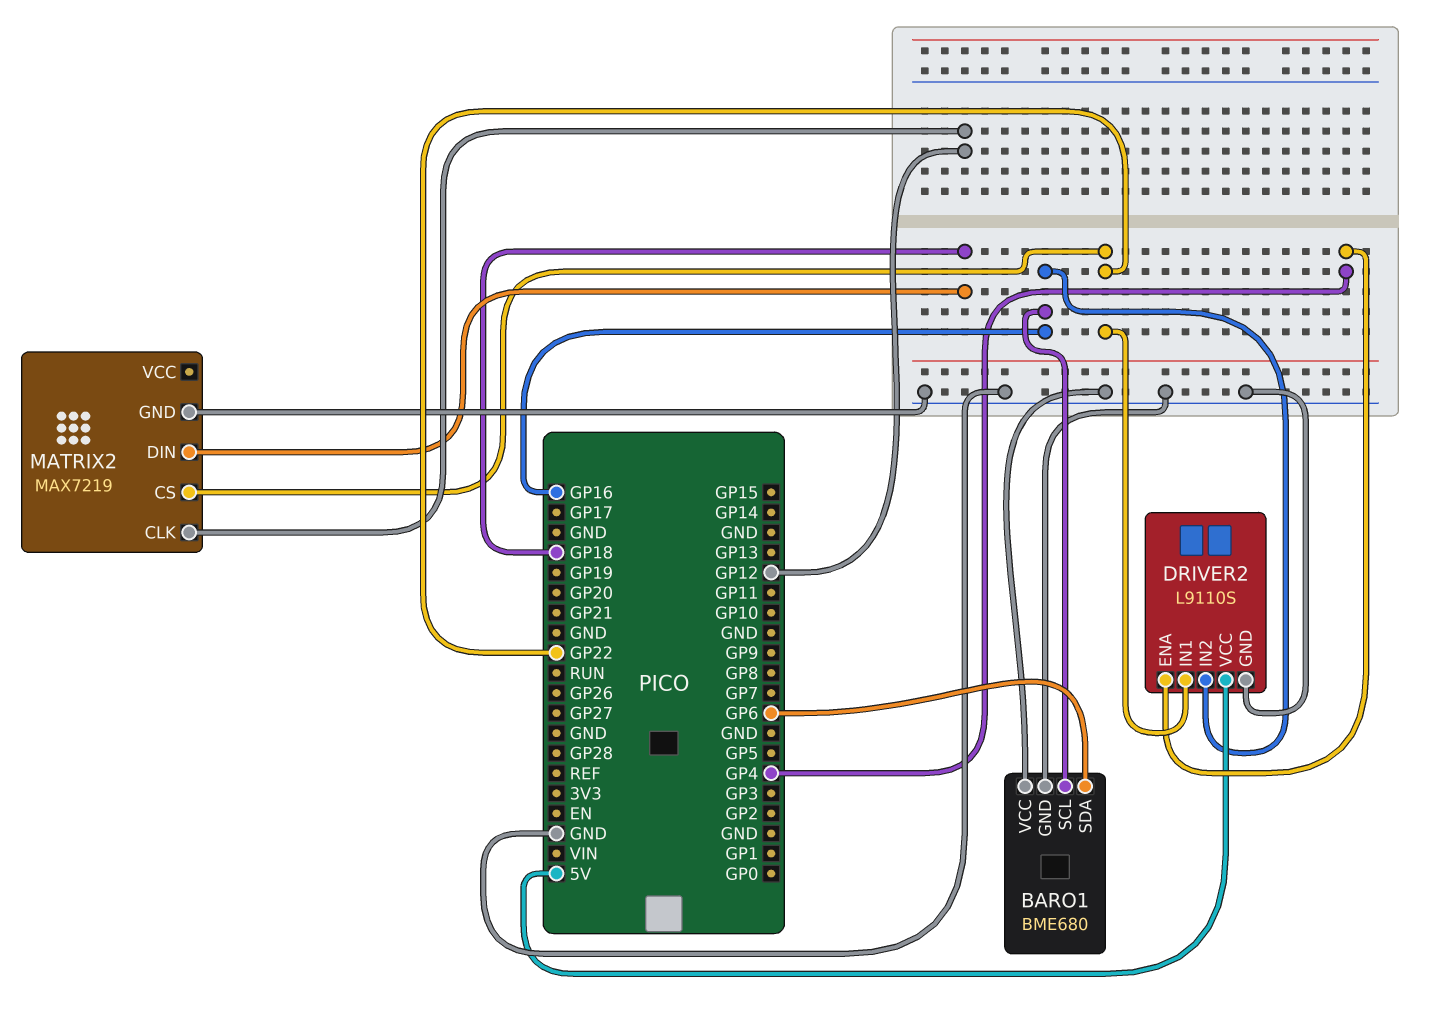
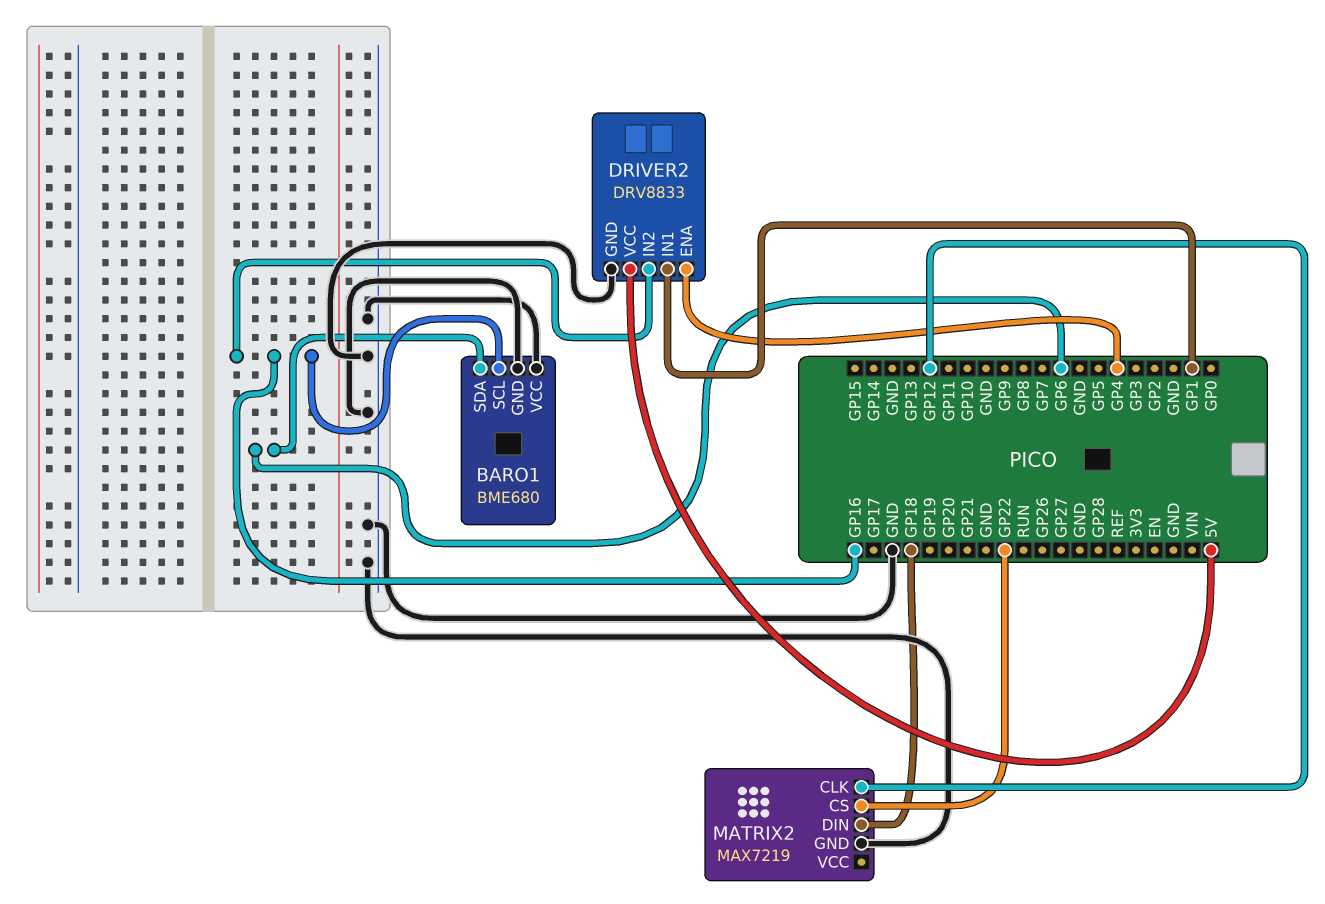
DRIVER2: L9110S -> DRV8833
DRIVER2 pin IN1: GP22 -> GP1

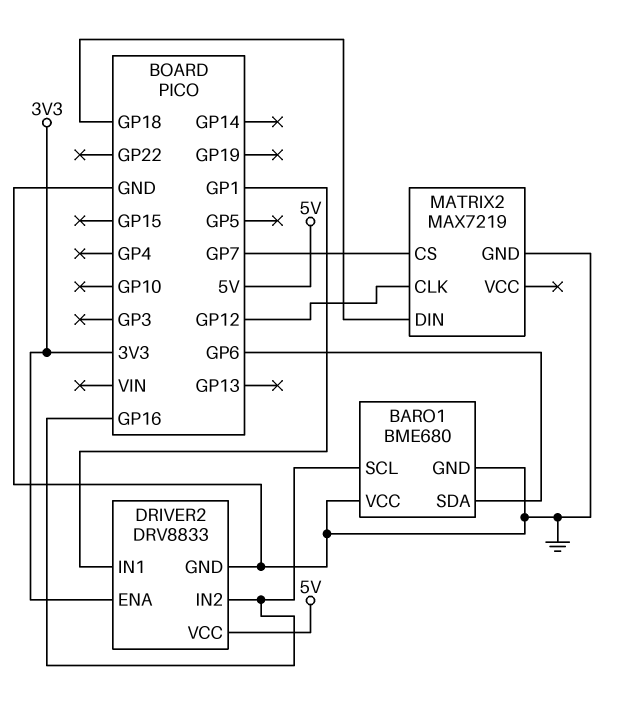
DRIVER2 pin ENA: GP4 -> 3V3
MATRIX2 pin CS: GP22 -> GP7

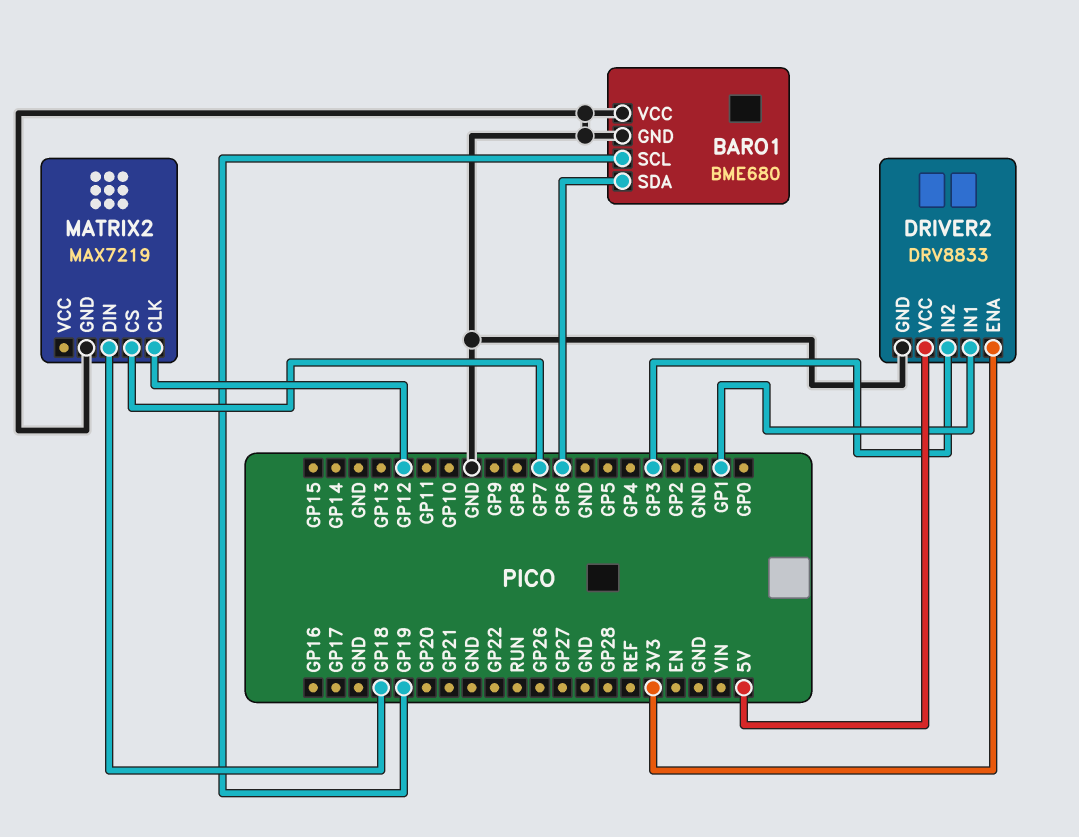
BARO1 pin SCL: GP16 -> GP19
DRIVER2 pin IN2: GP16 -> GP3

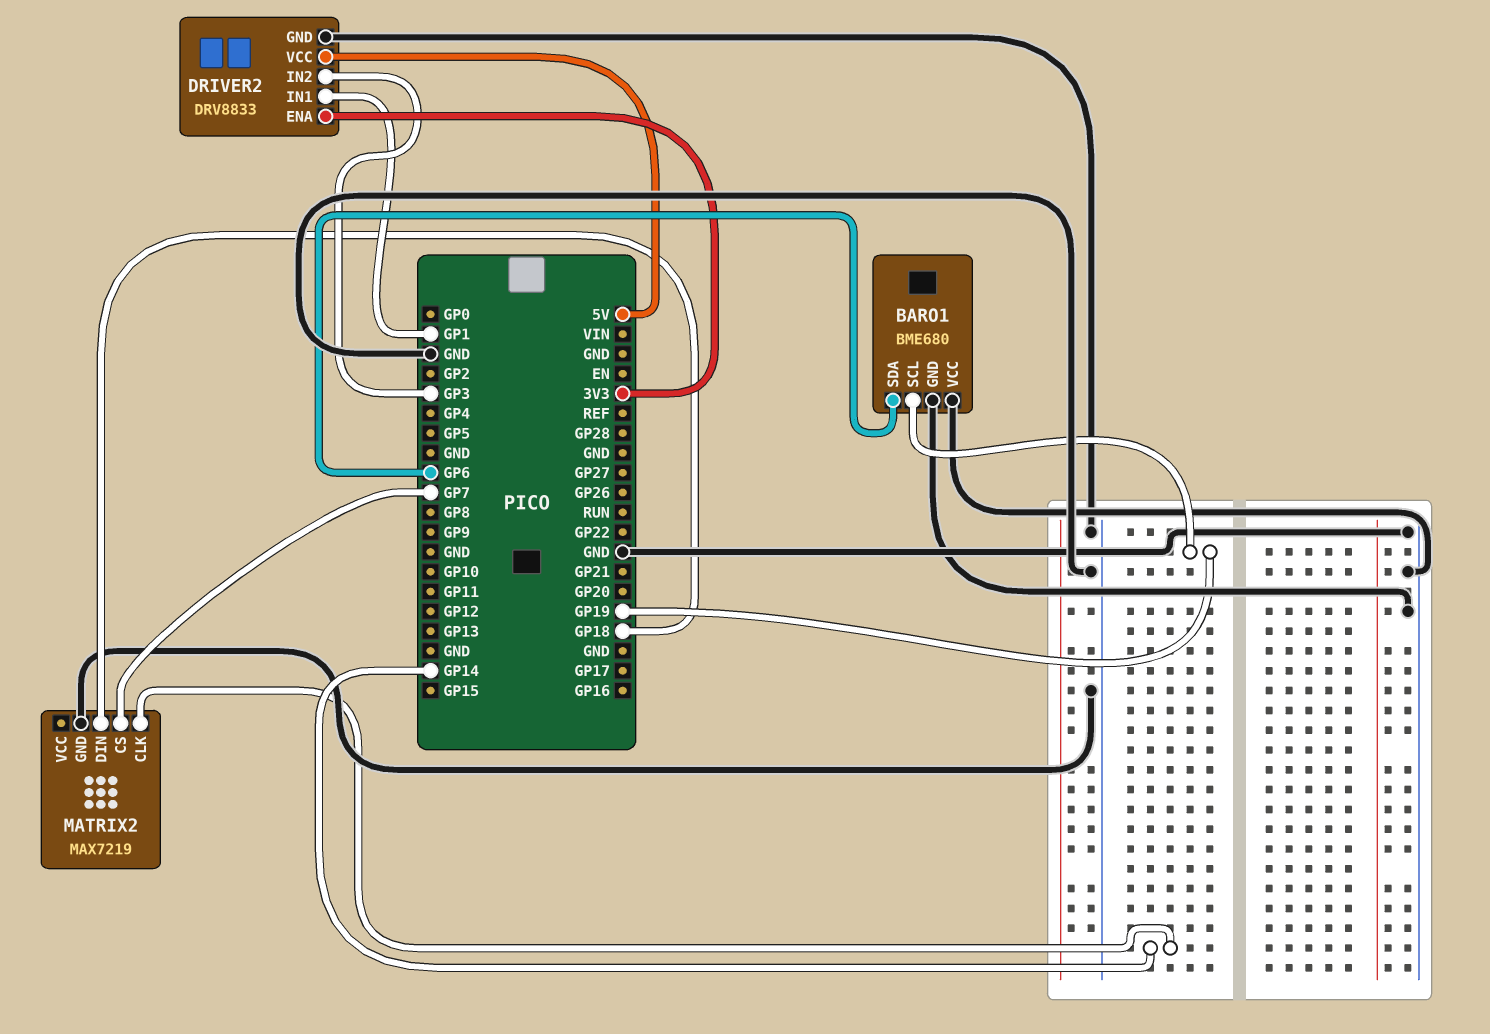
MATRIX2 pin CLK: GP12 -> GP14

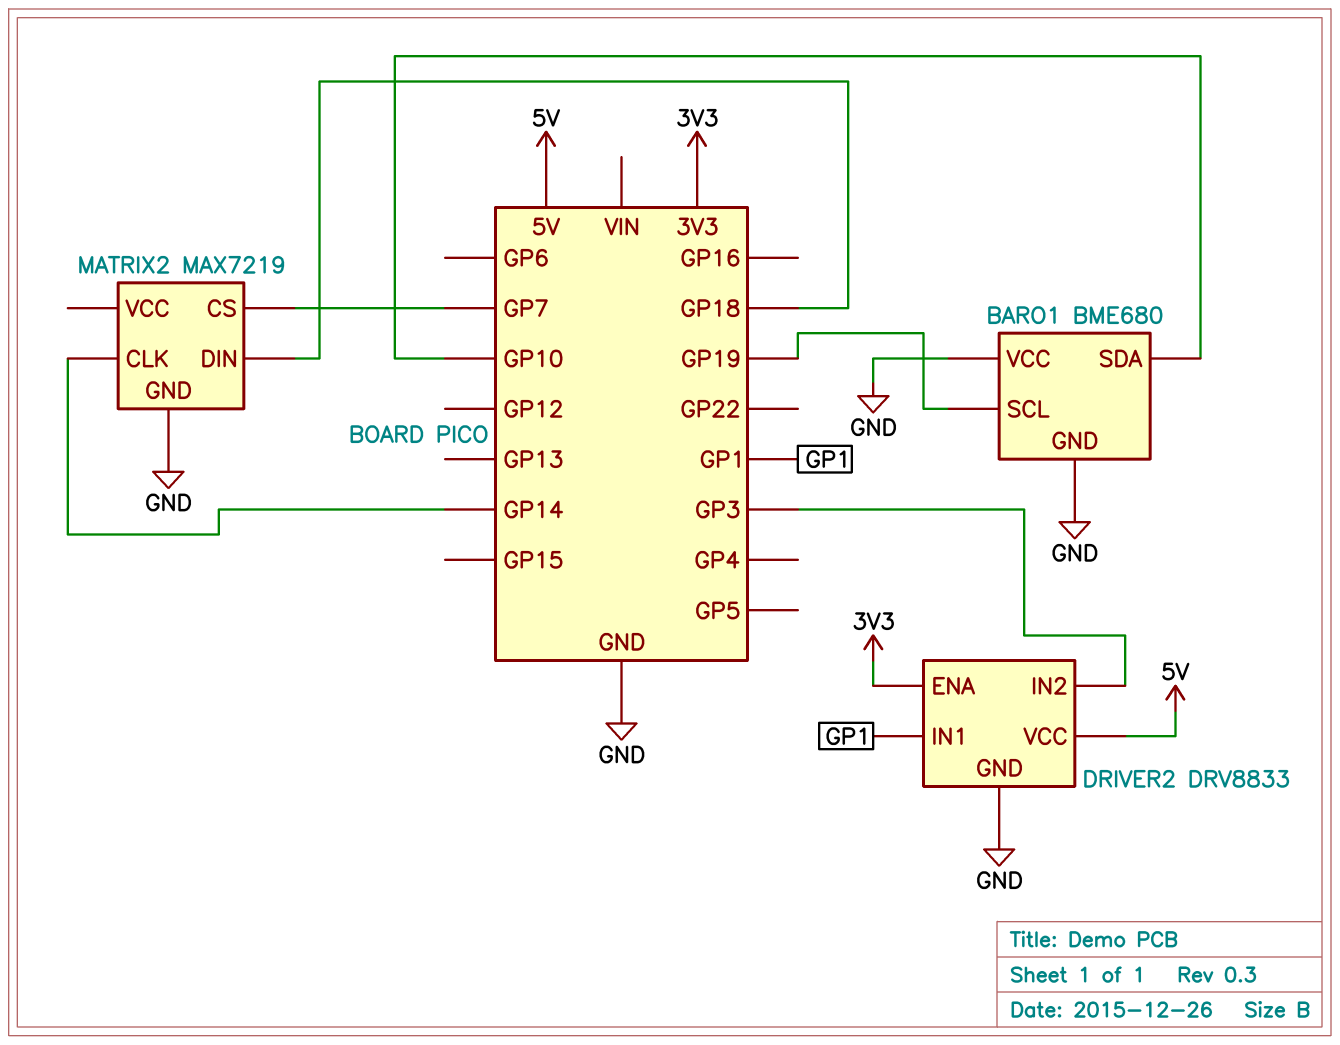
BARO1 pin SDA: GP6 -> GP10

